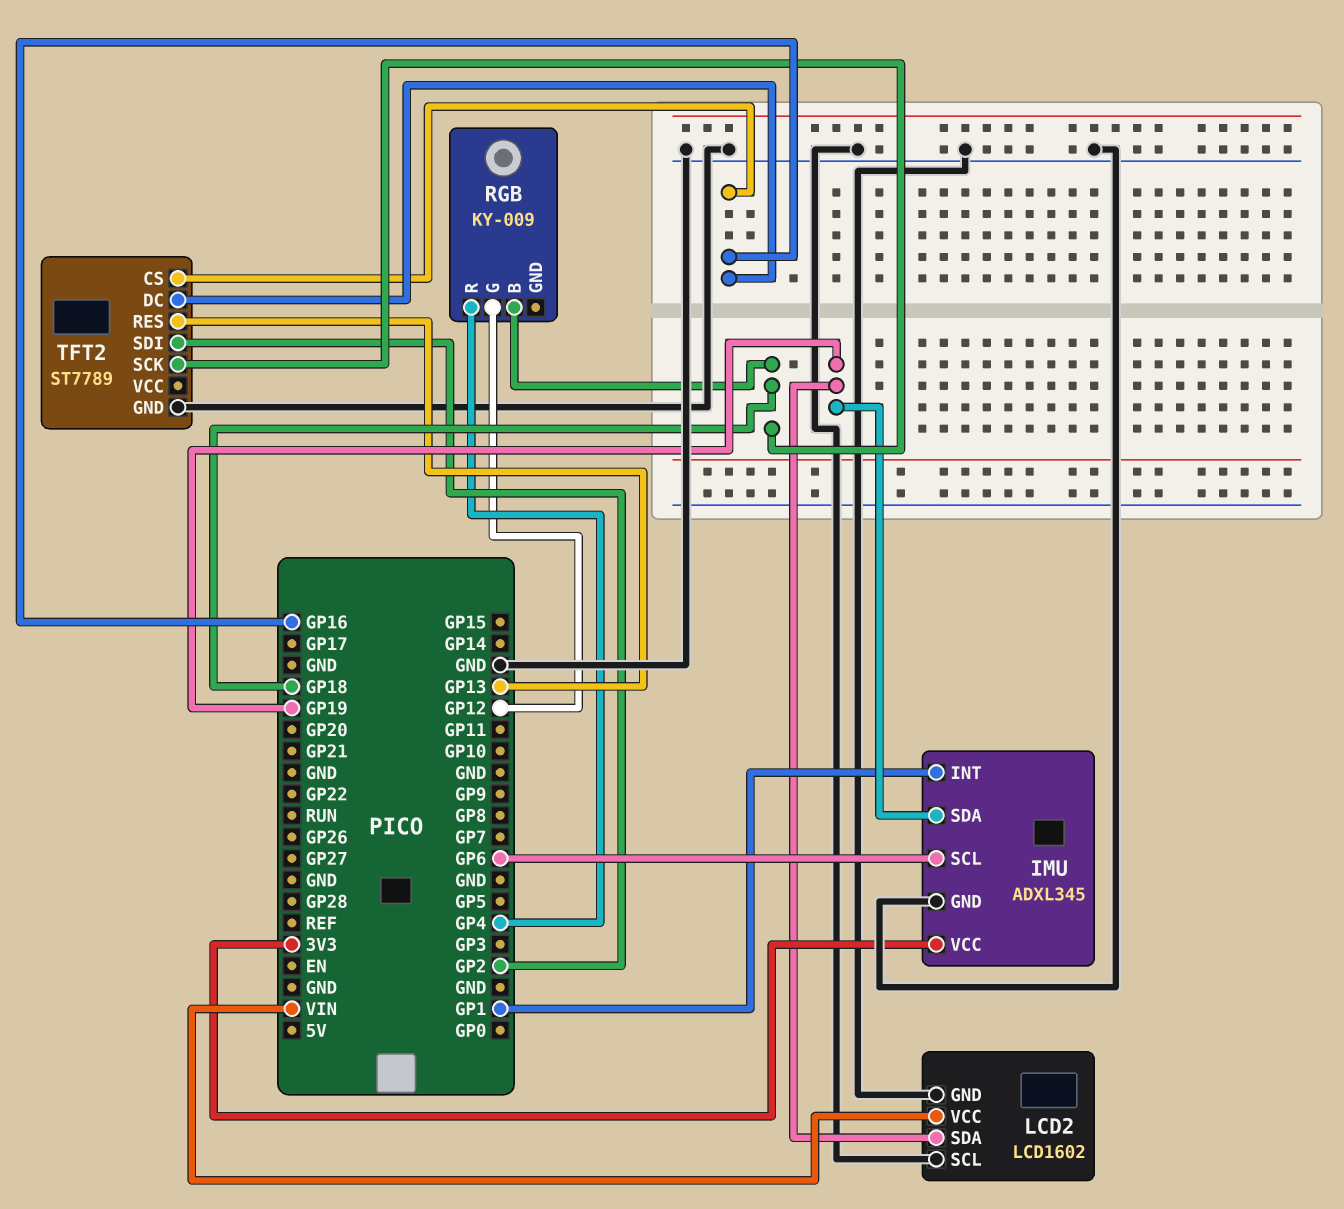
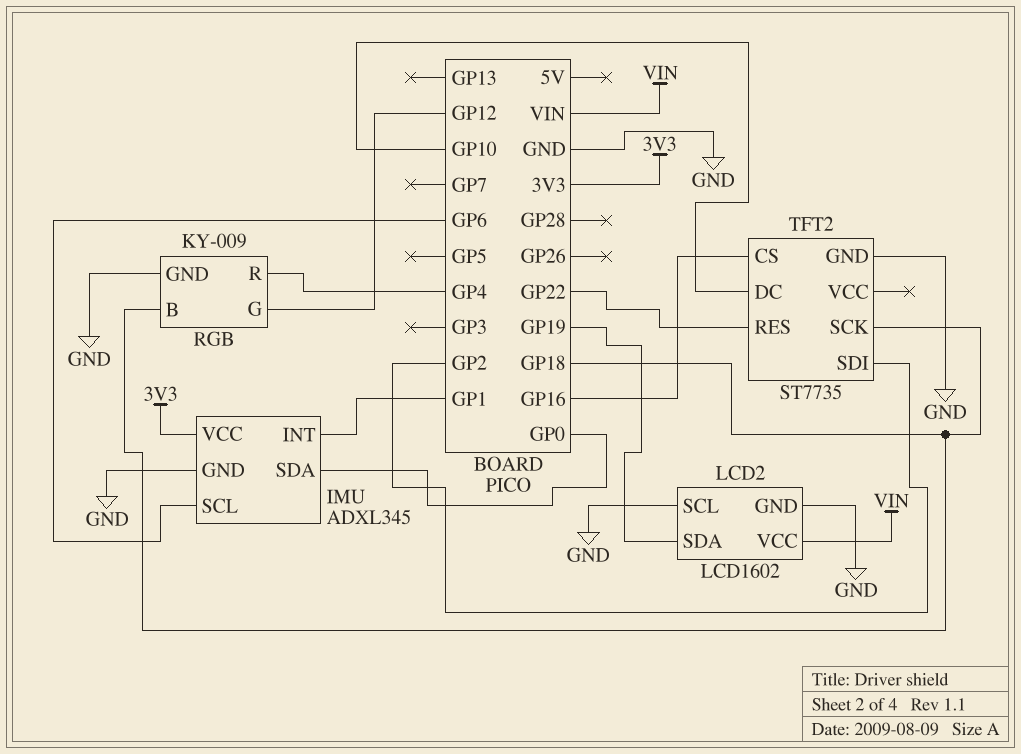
IMU pin SDA: GP19 -> GP0
RGB pin GND: none -> GND
TFT2: ST7789 -> ST7735
TFT2 pin DC: GP16 -> GP10
TFT2 pin RES: GP13 -> GP22

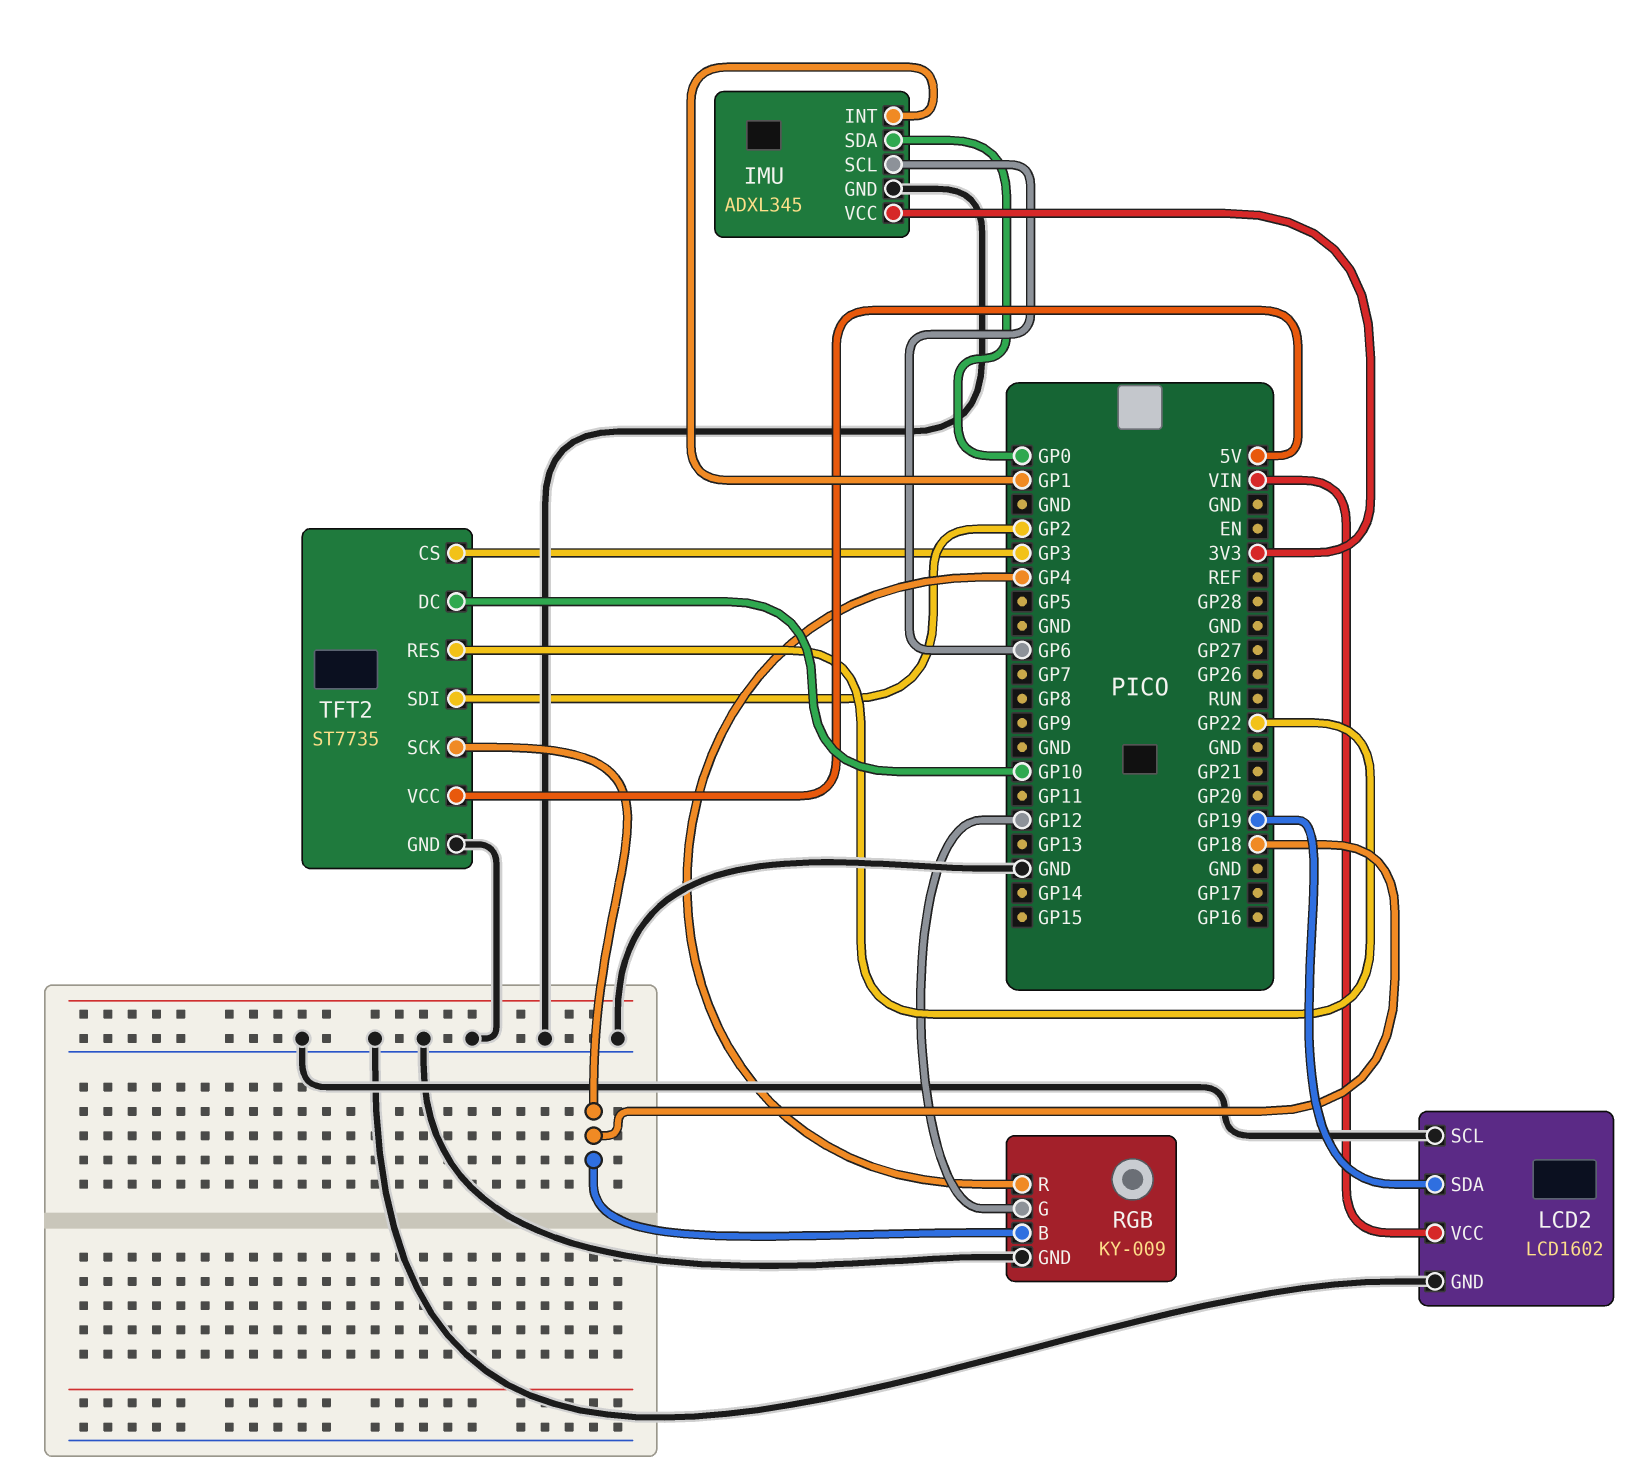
TFT2 pin CS: GP16 -> GP3
TFT2 pin VCC: none -> 5V

